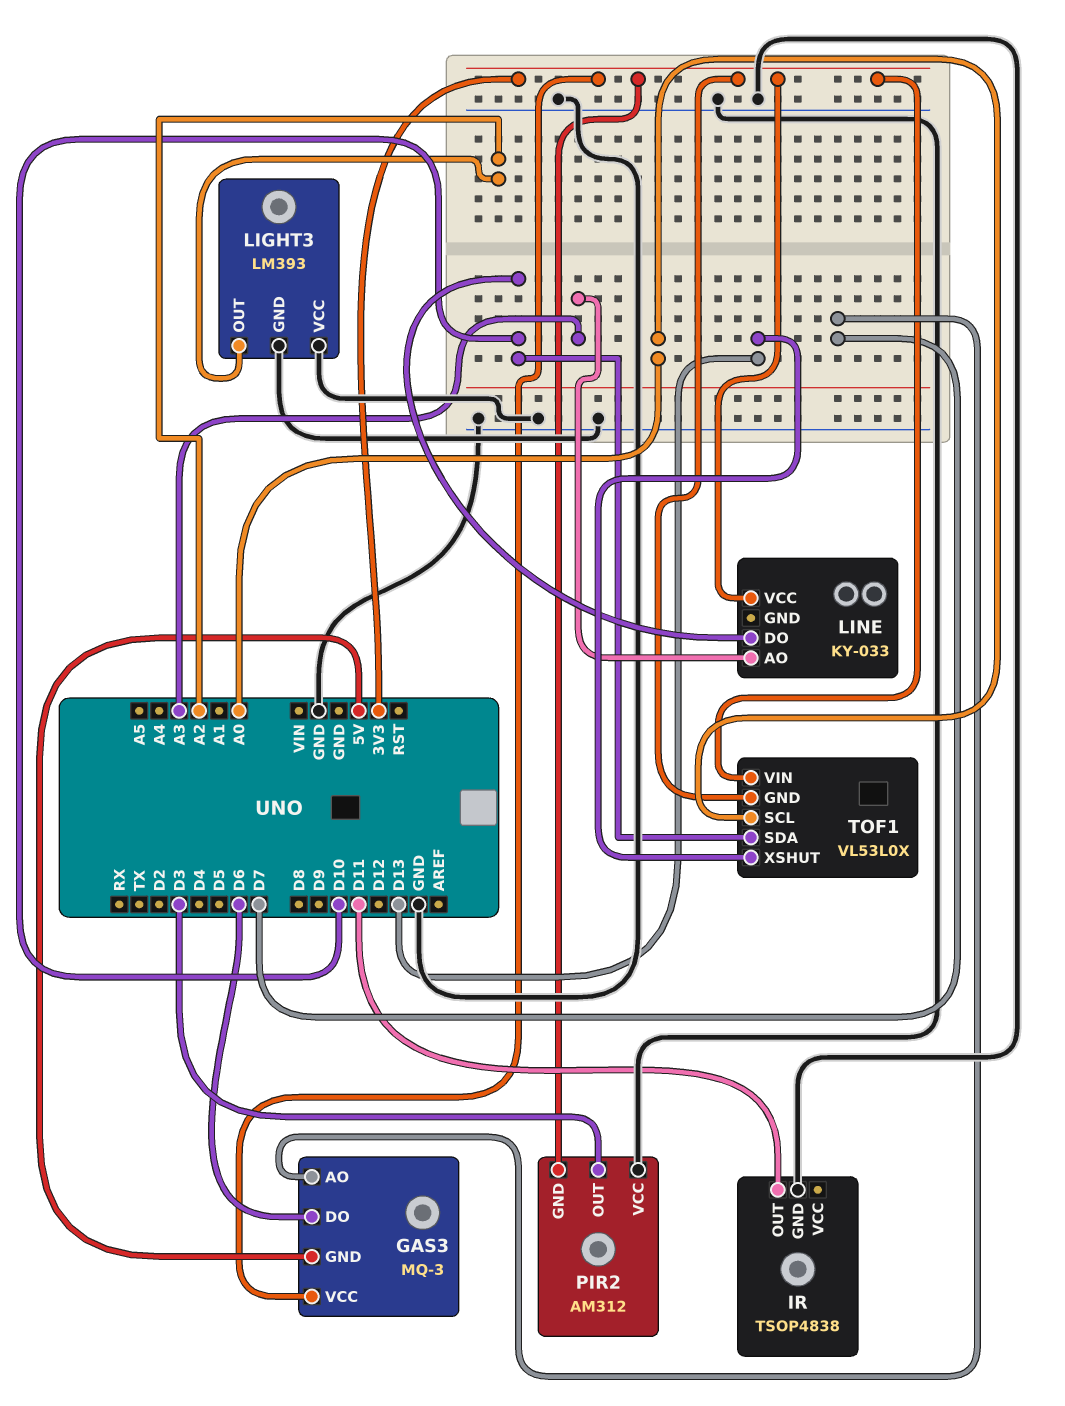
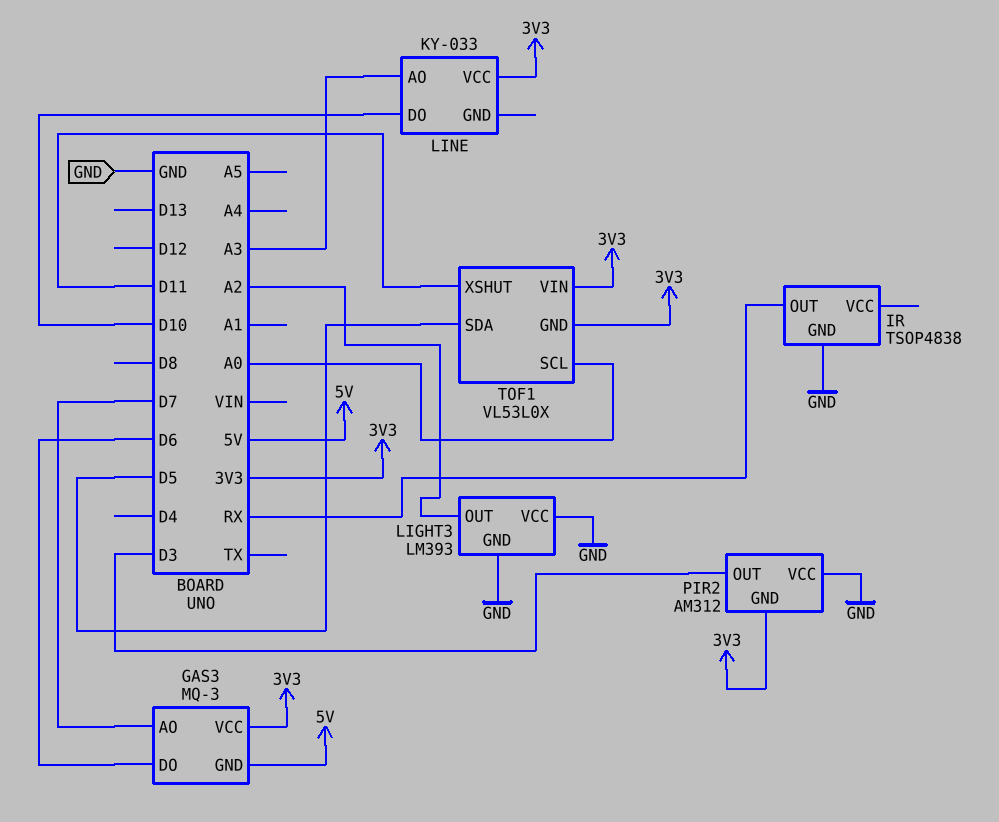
IR pin OUT: D11 -> RX
TOF1 pin SDA: D10 -> D5
TOF1 pin XSHUT: D13 -> D11

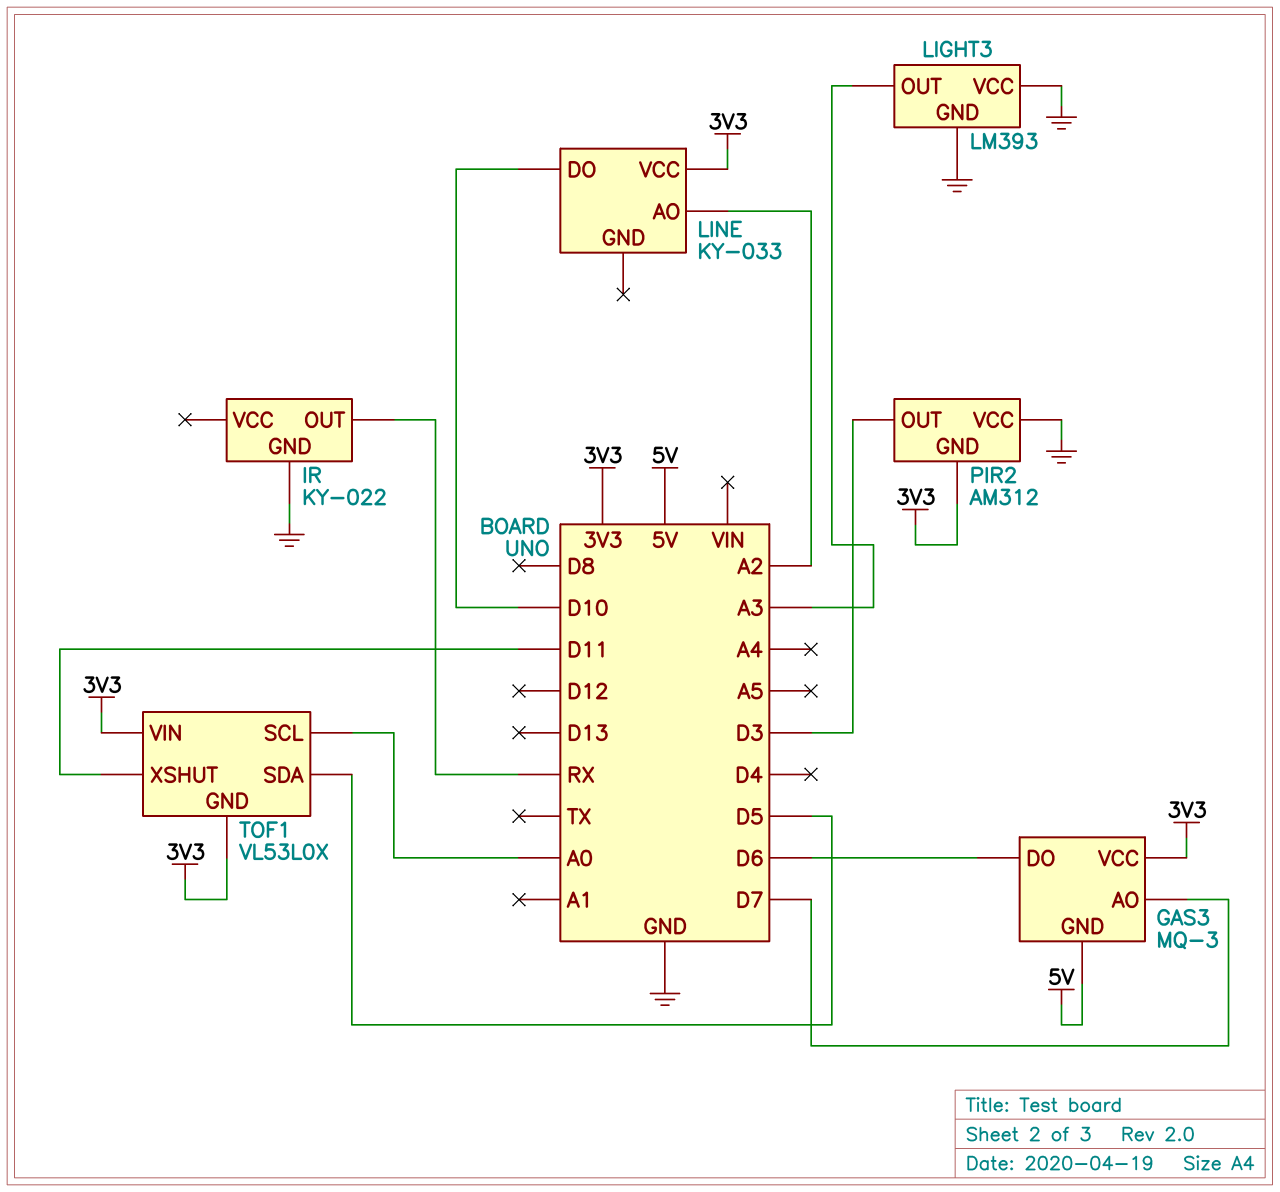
IR: TSOP4838 -> KY-022
LIGHT3 pin OUT: A2 -> A3
LINE pin AO: A3 -> A2

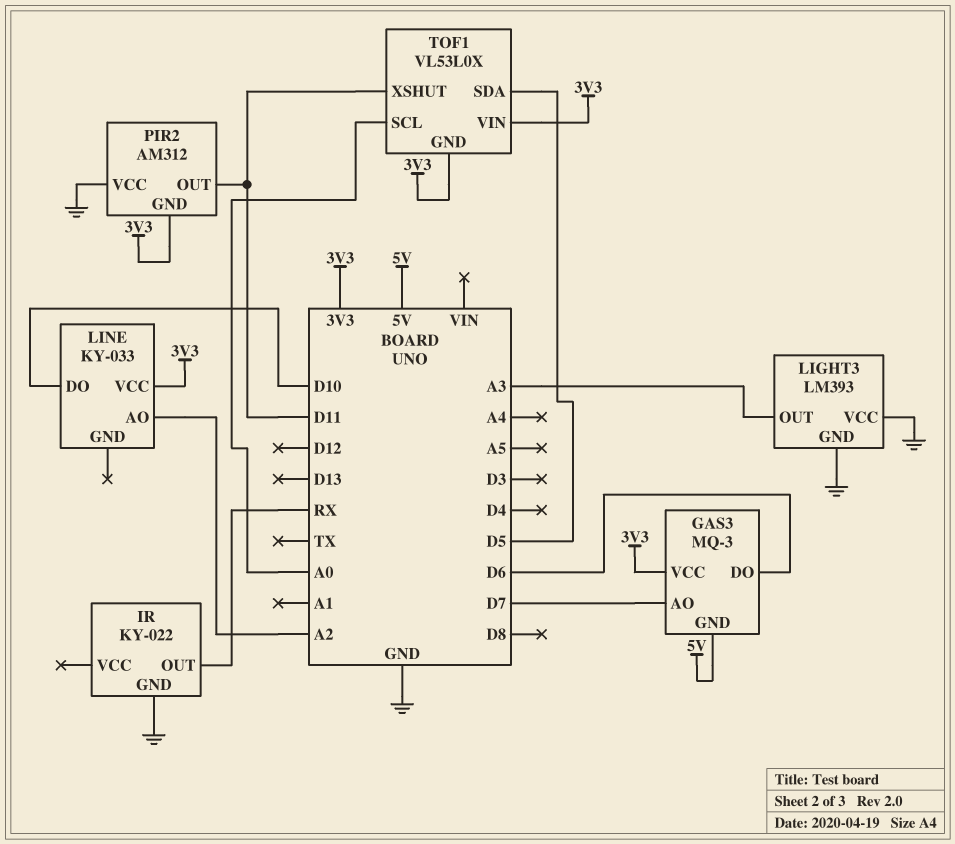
PIR2 pin OUT: D3 -> D11

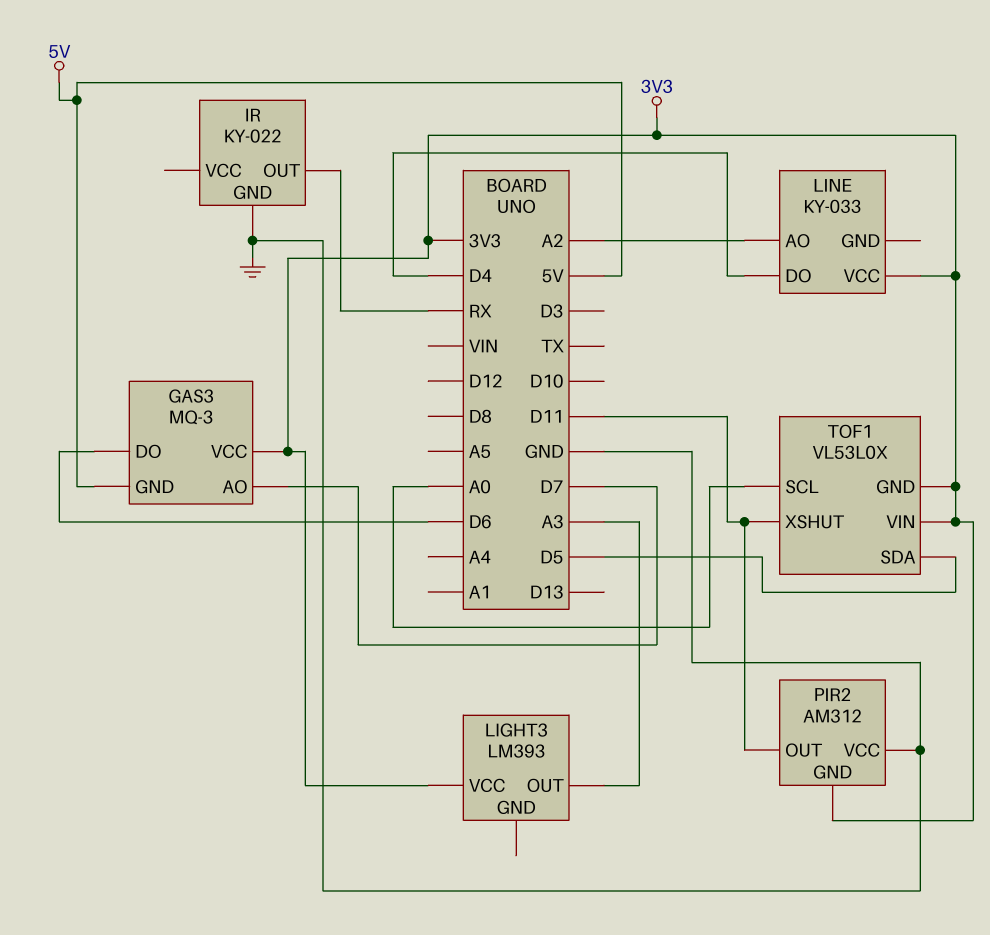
LIGHT3 pin GND: GND -> none
LIGHT3 pin VCC: GND -> 3V3
LINE pin DO: D10 -> D4

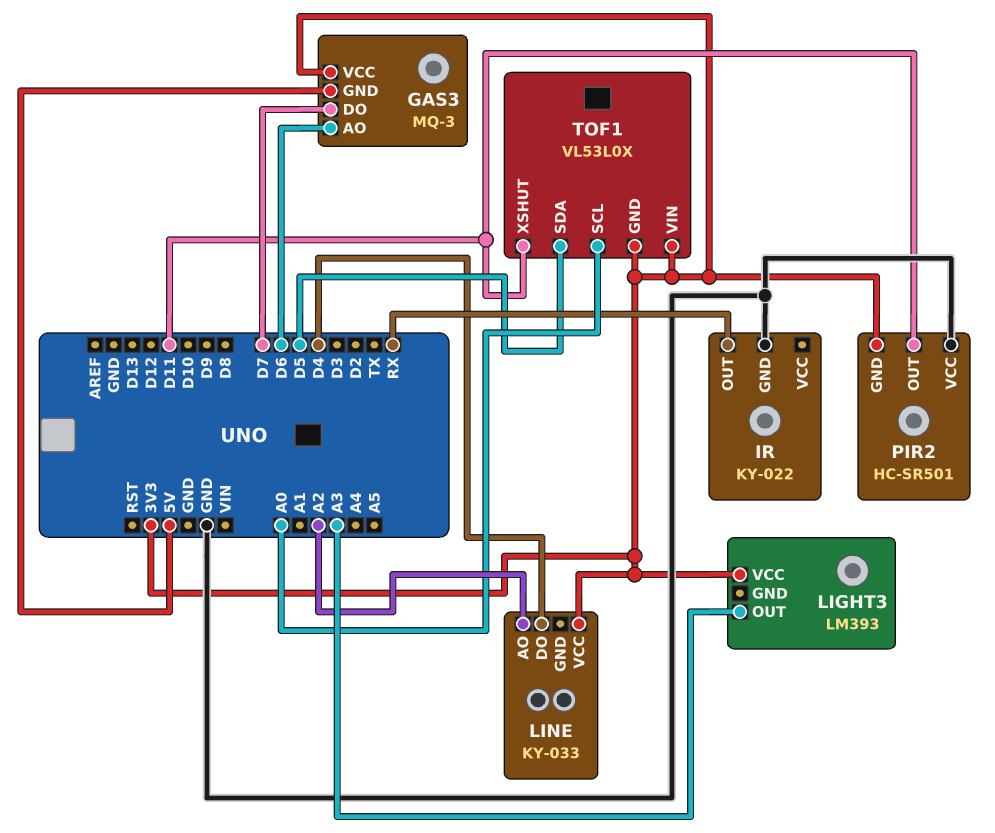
GAS3 pin AO: D7 -> D6
GAS3 pin DO: D6 -> D7
PIR2: AM312 -> HC-SR501

